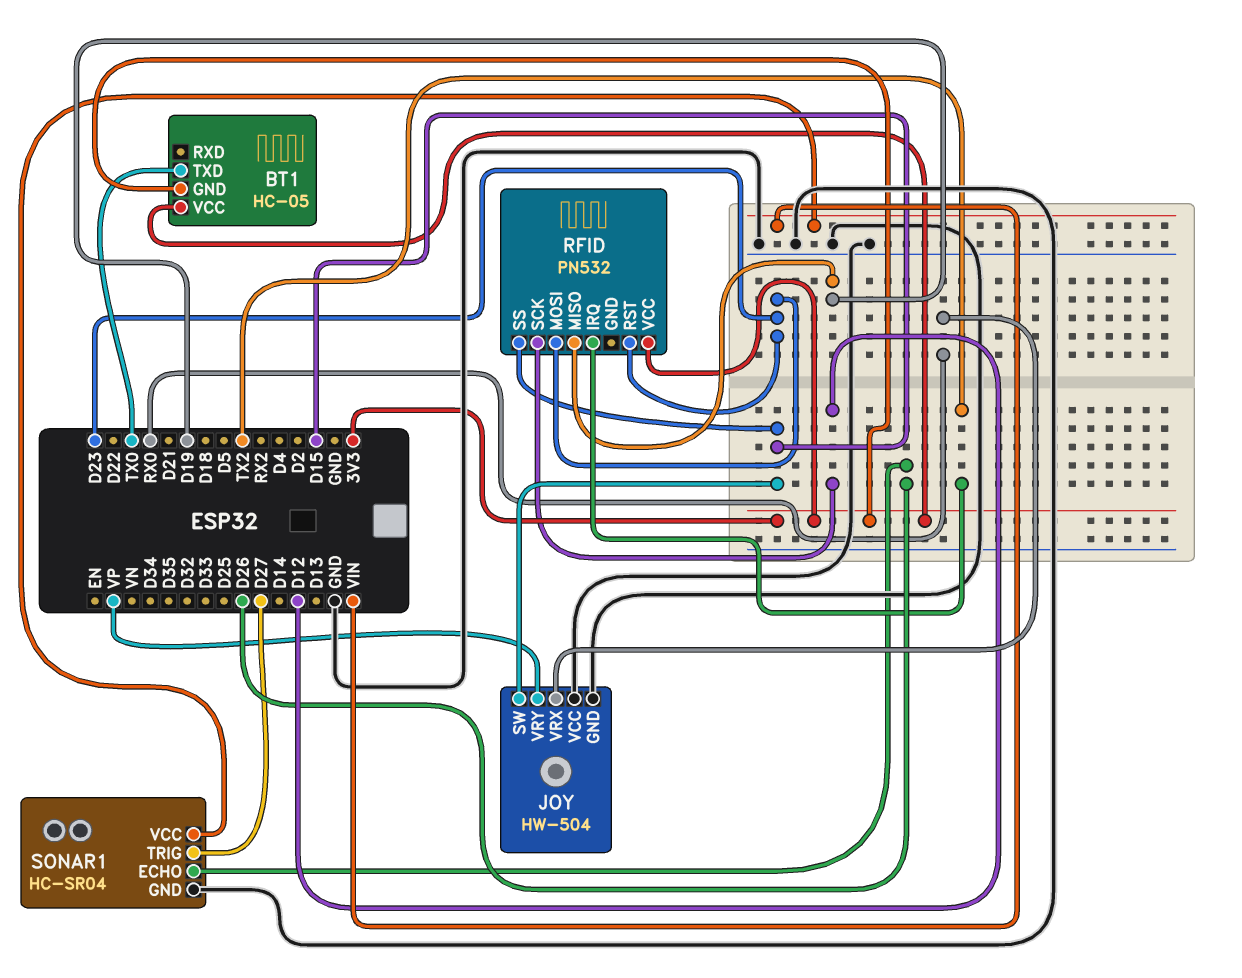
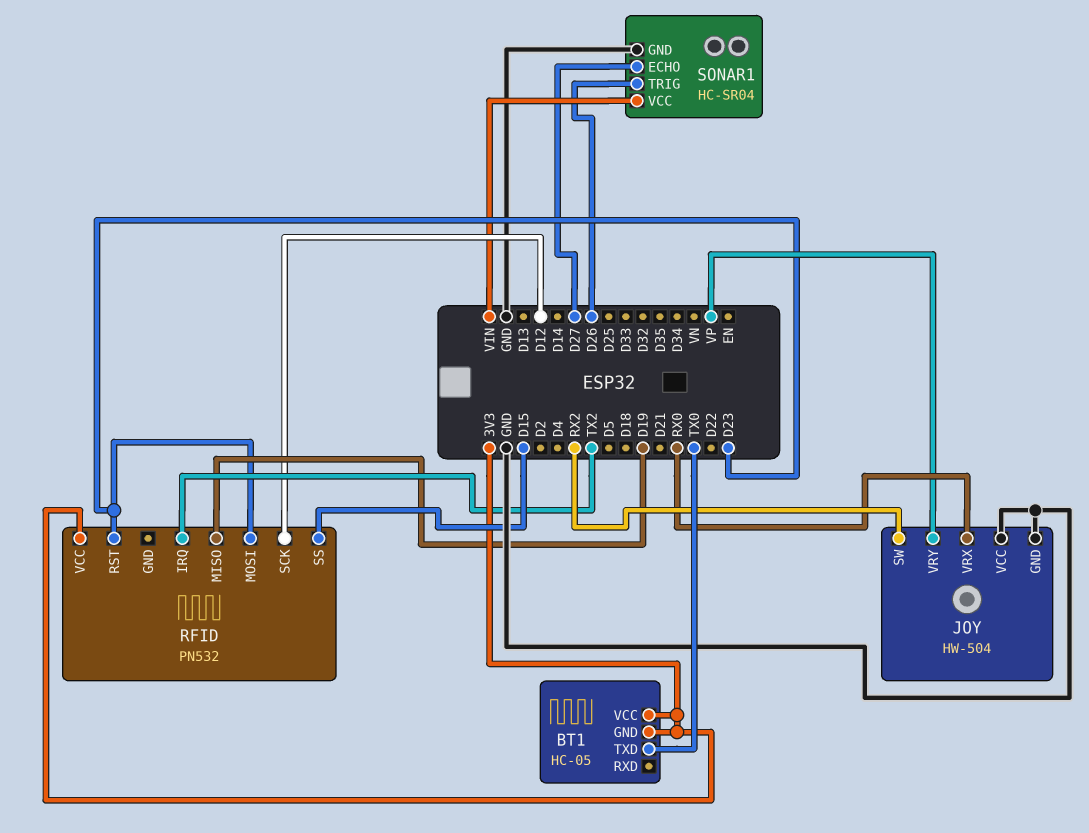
JOY pin SW: D15 -> RX2
SONAR1 pin ECHO: D26 -> D27
SONAR1 pin TRIG: D27 -> D26

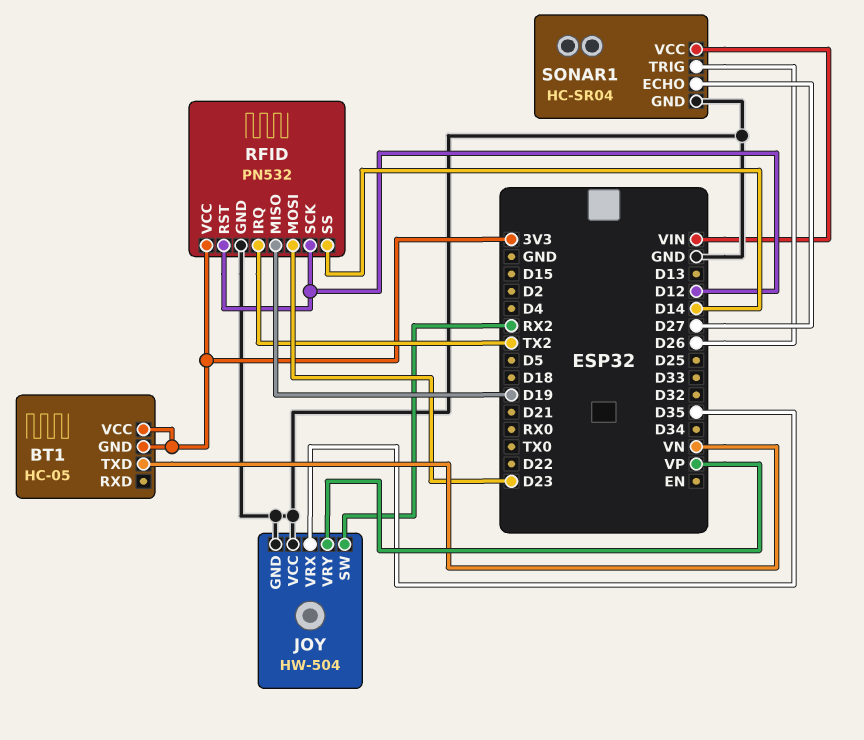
BT1 pin TXD: TX0 -> VN
JOY pin VRX: RX0 -> D35
RFID pin GND: none -> GND
RFID pin RST: D23 -> D12
RFID pin SS: D15 -> D14

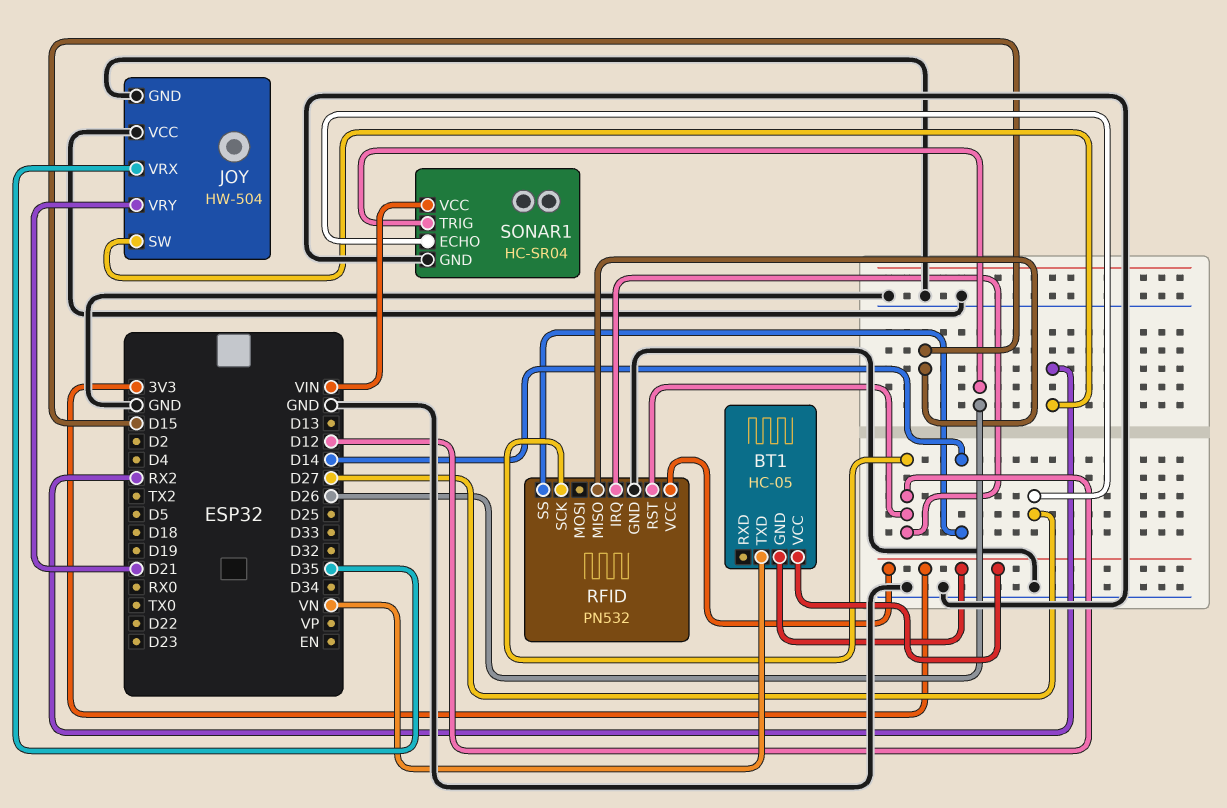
JOY pin VRY: VP -> D21
RFID pin IRQ: TX2 -> D12
RFID pin MISO: D19 -> D15
RFID pin MOSI: D23 -> none

